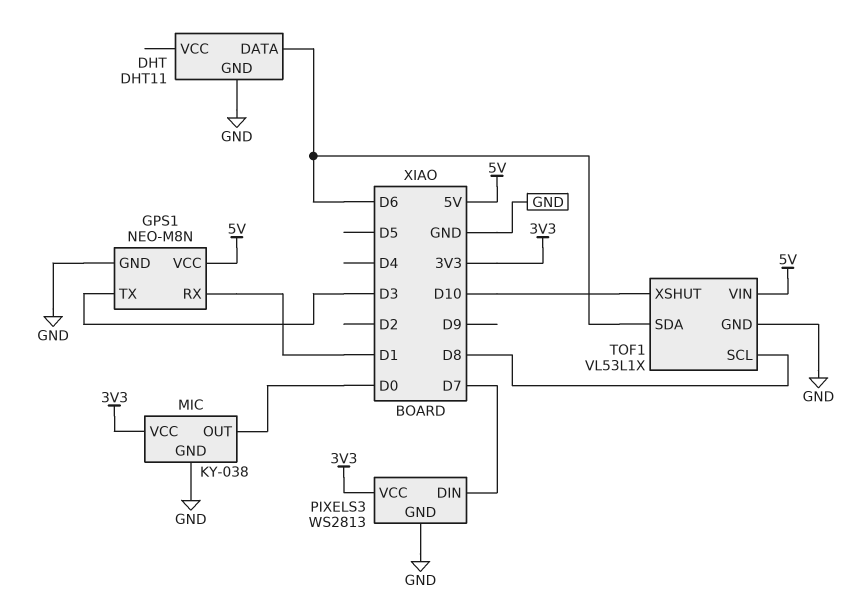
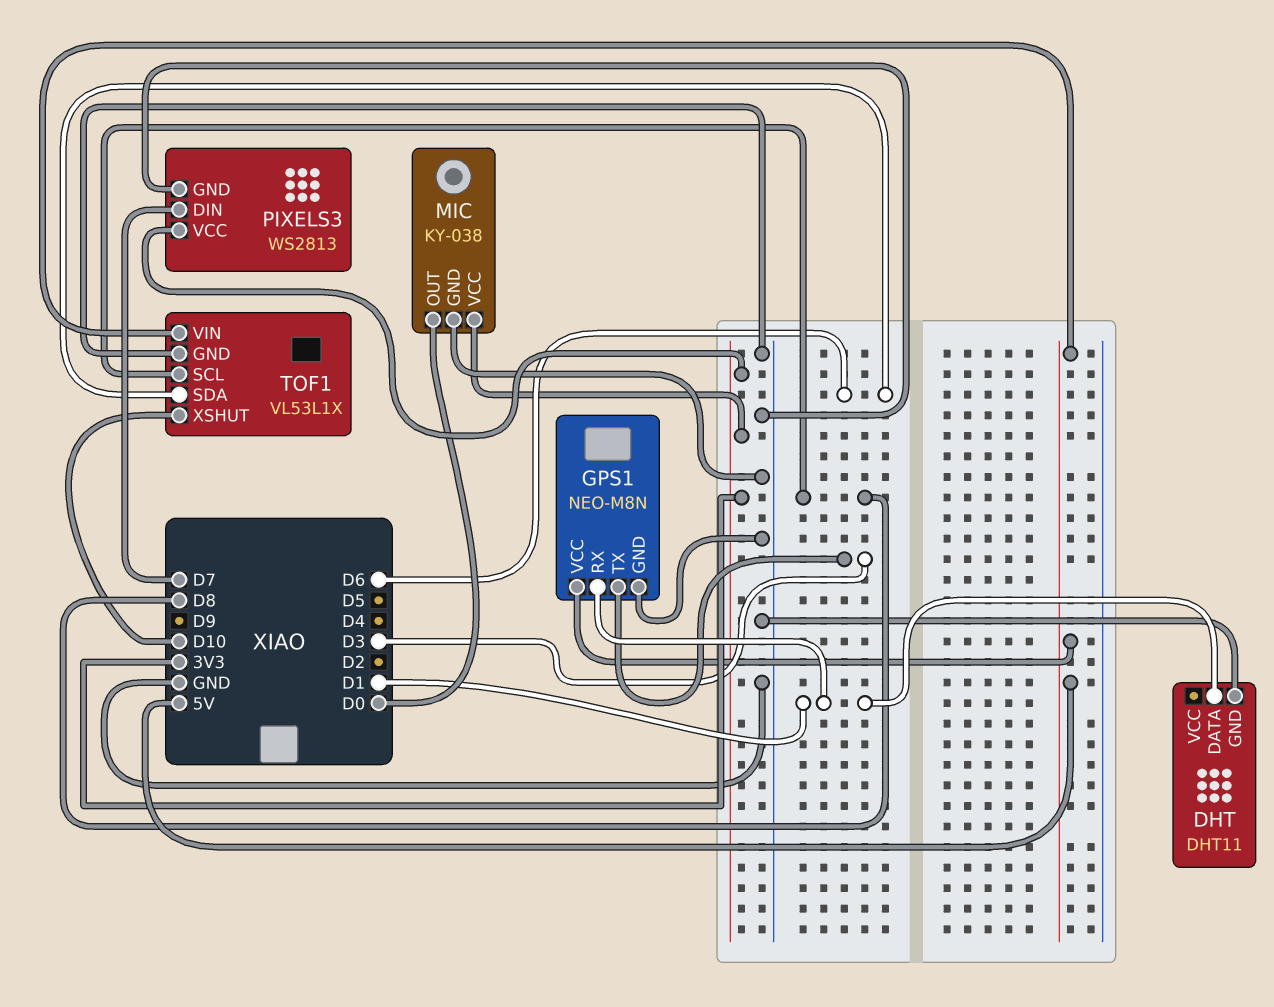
DHT pin DATA: D6 -> D1

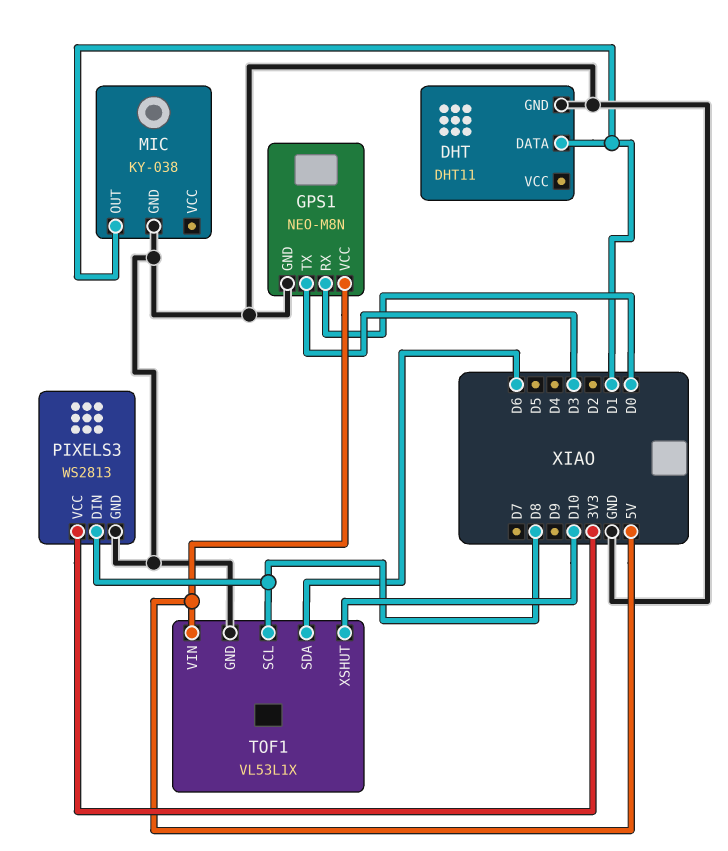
GPS1 pin RX: D1 -> D0
MIC pin OUT: D0 -> D1
MIC pin VCC: 3V3 -> none
PIXELS3 pin DIN: D7 -> D8

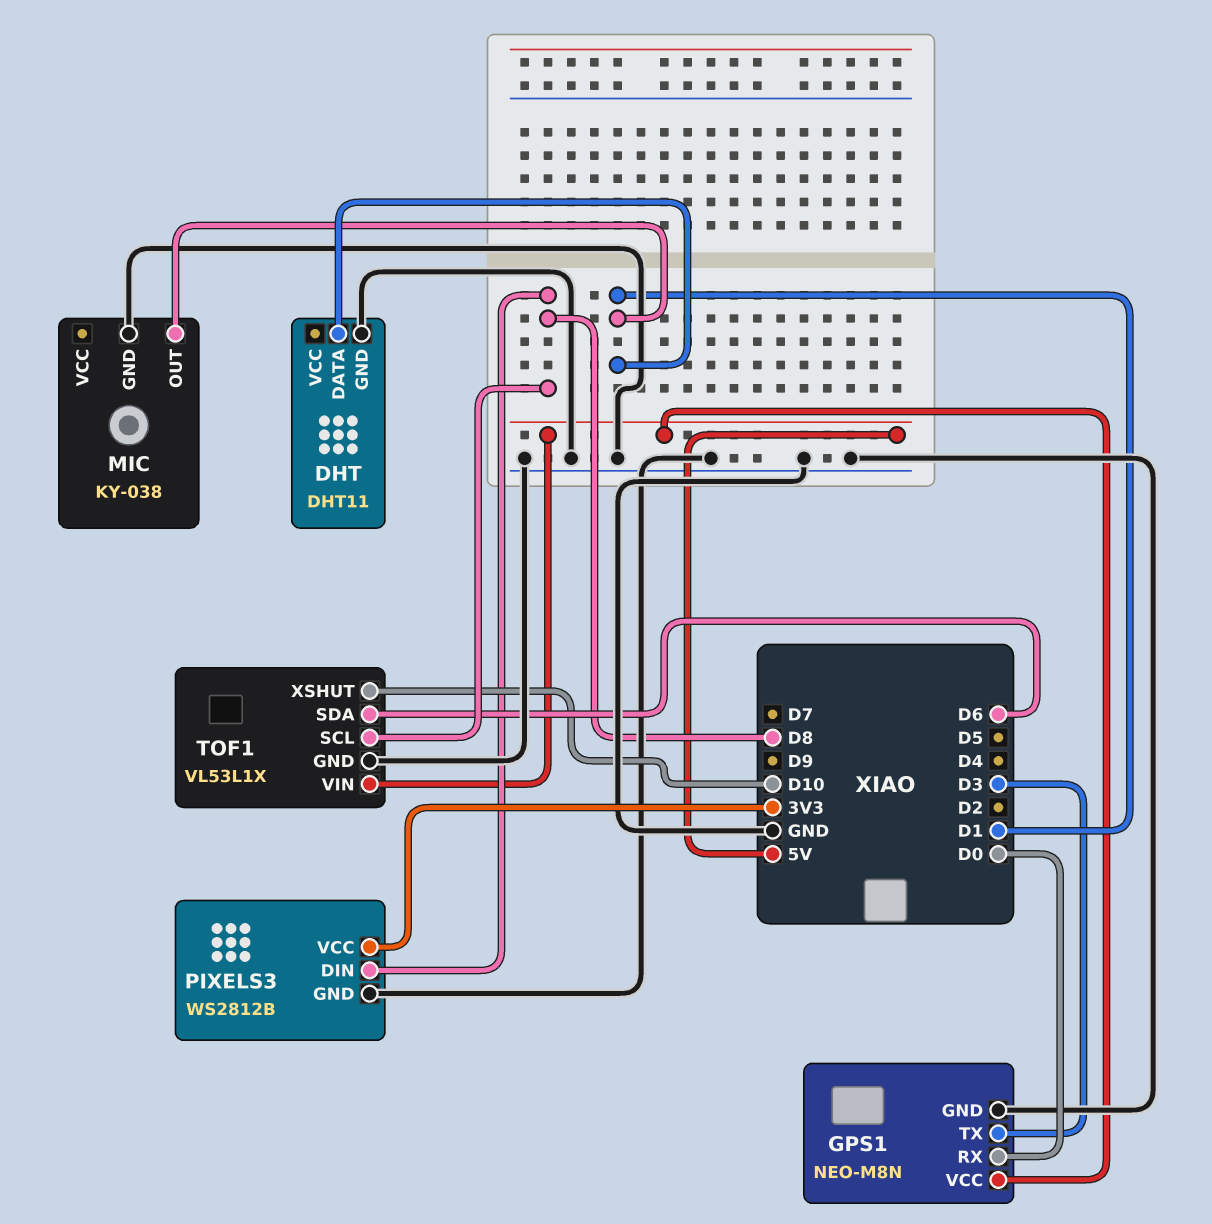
PIXELS3: WS2813 -> WS2812B

